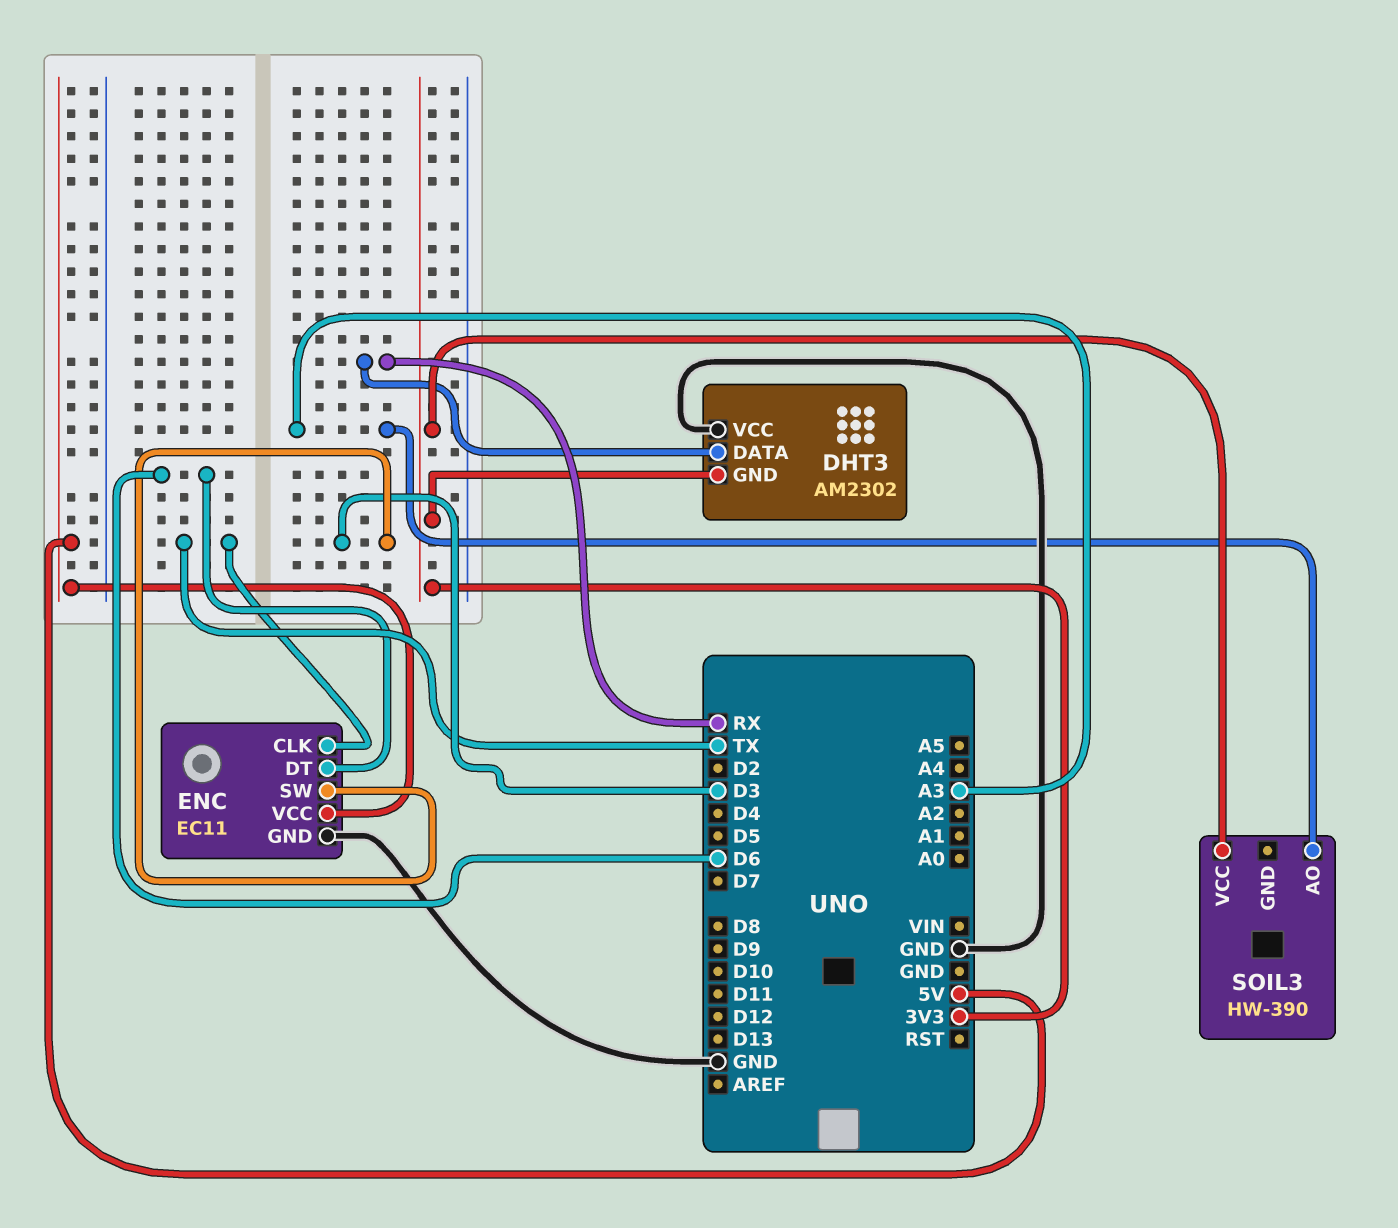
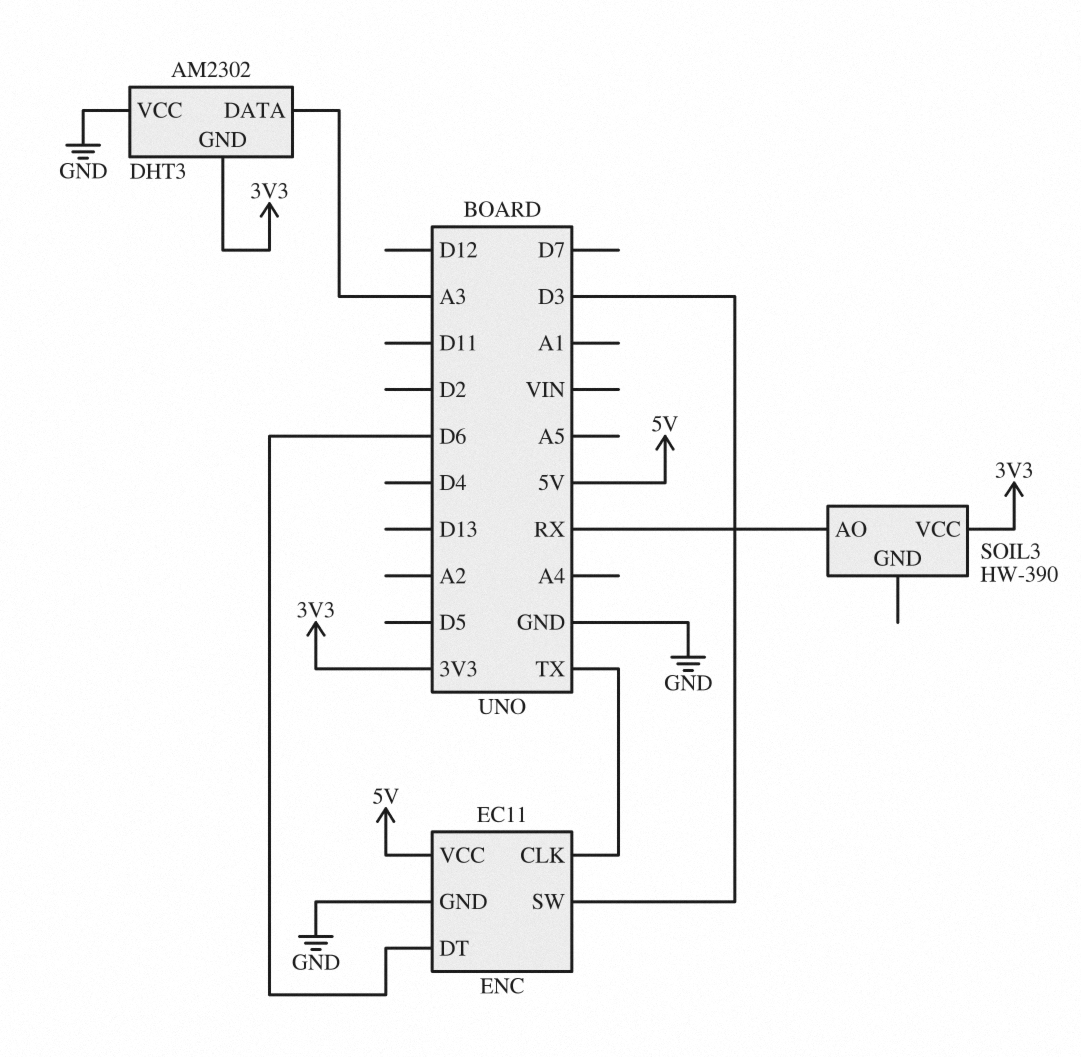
DHT3 pin DATA: RX -> A3
SOIL3 pin AO: A3 -> RX

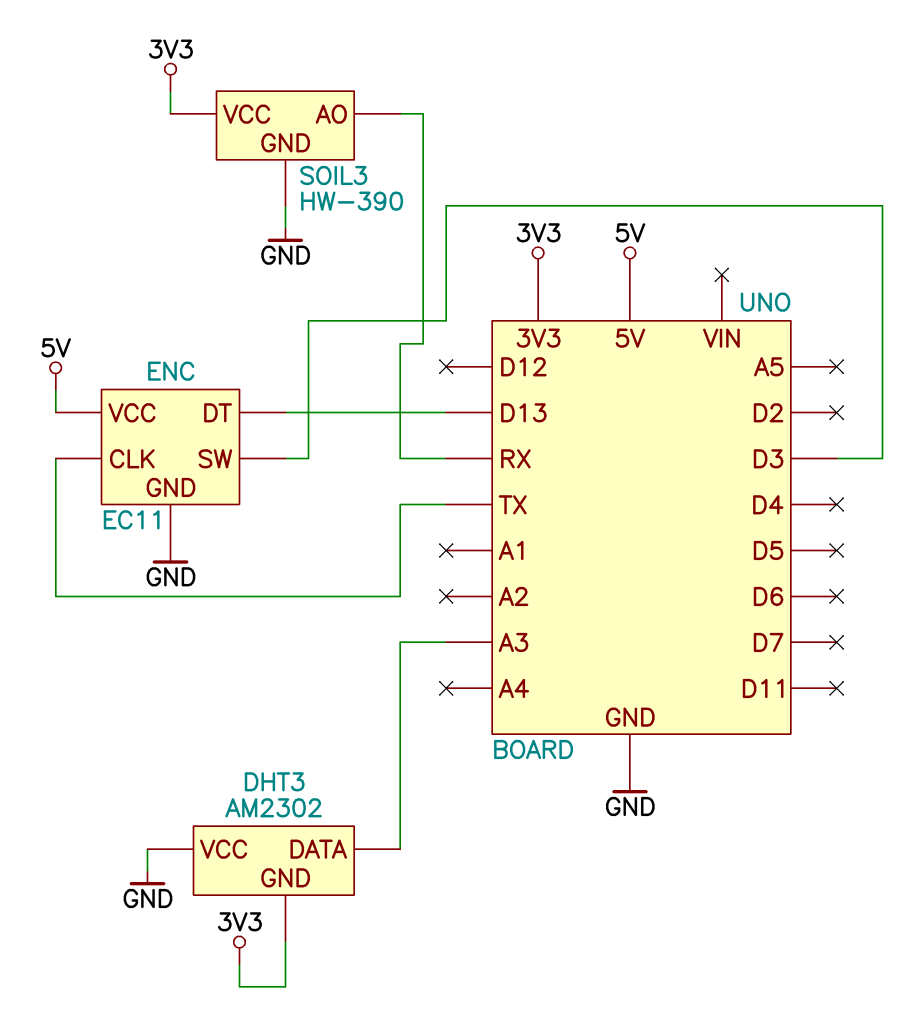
ENC pin DT: D6 -> D13
SOIL3 pin GND: none -> GND

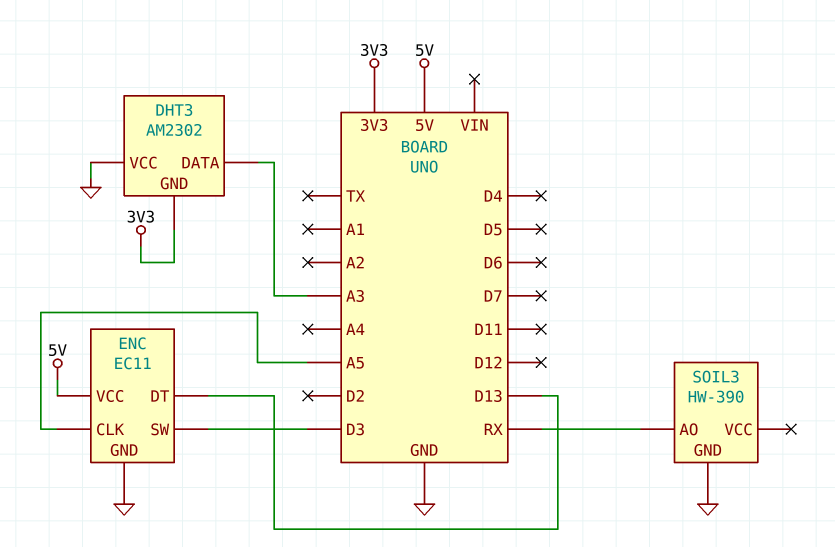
ENC pin CLK: TX -> A5
SOIL3 pin VCC: 3V3 -> none

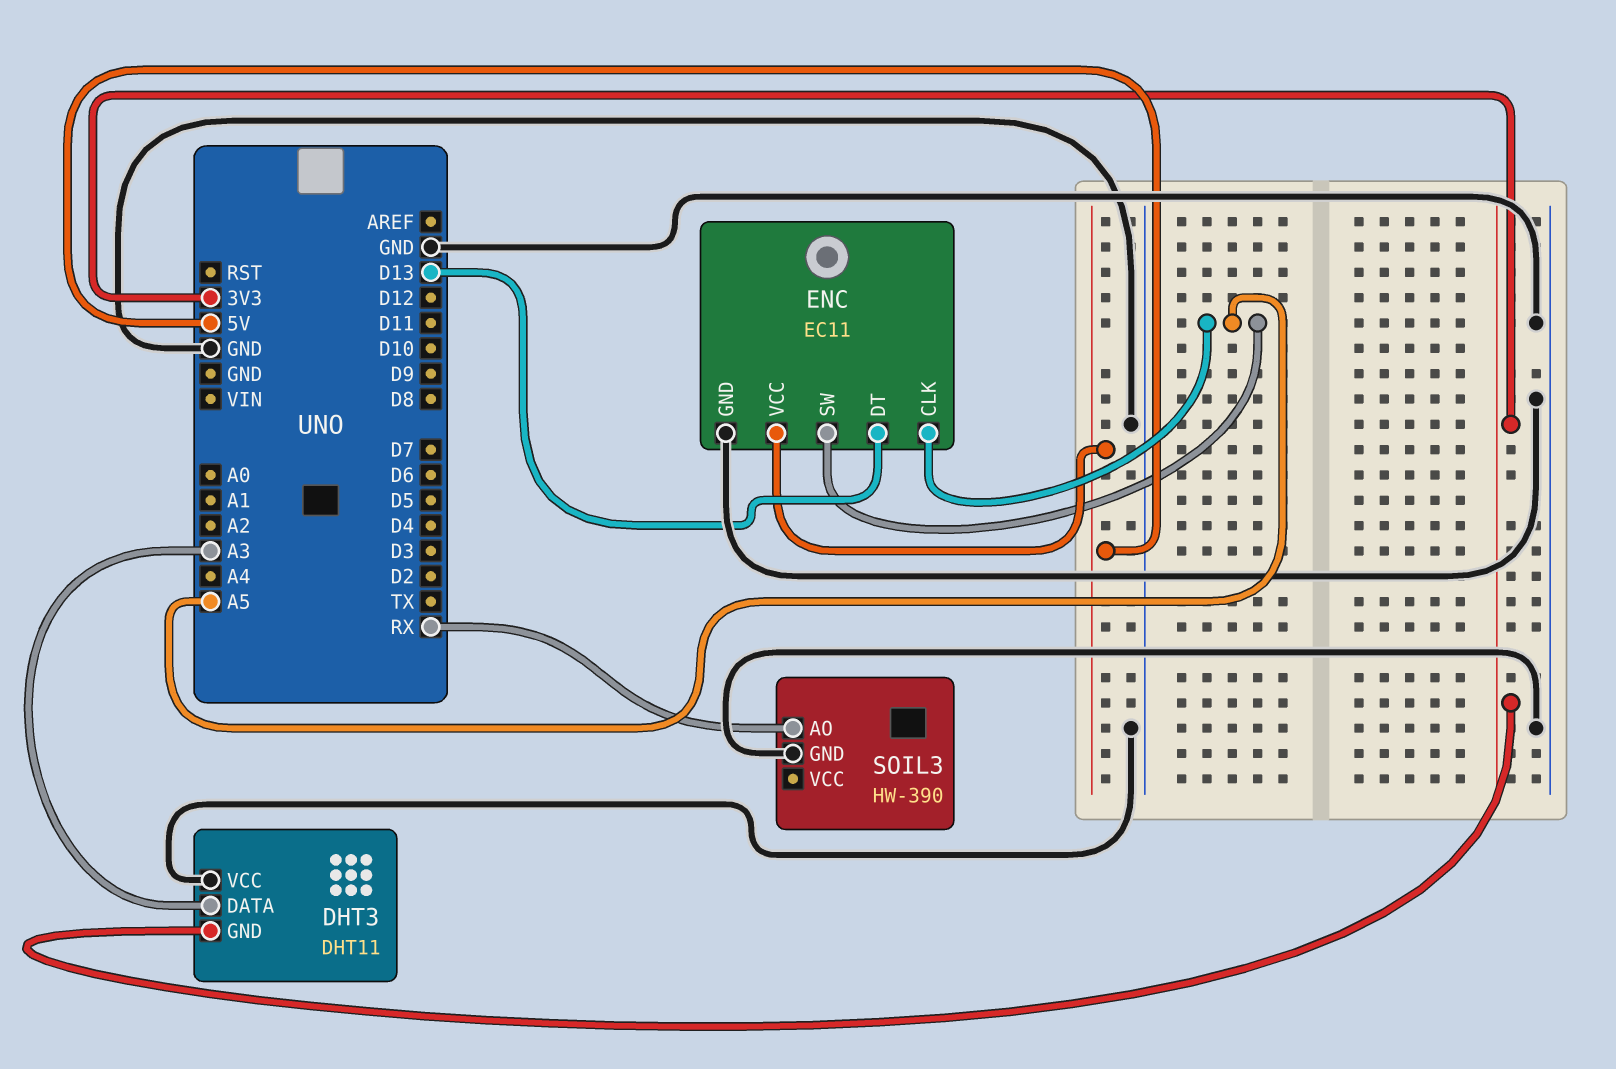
DHT3: AM2302 -> DHT11
ENC pin SW: D3 -> A5

